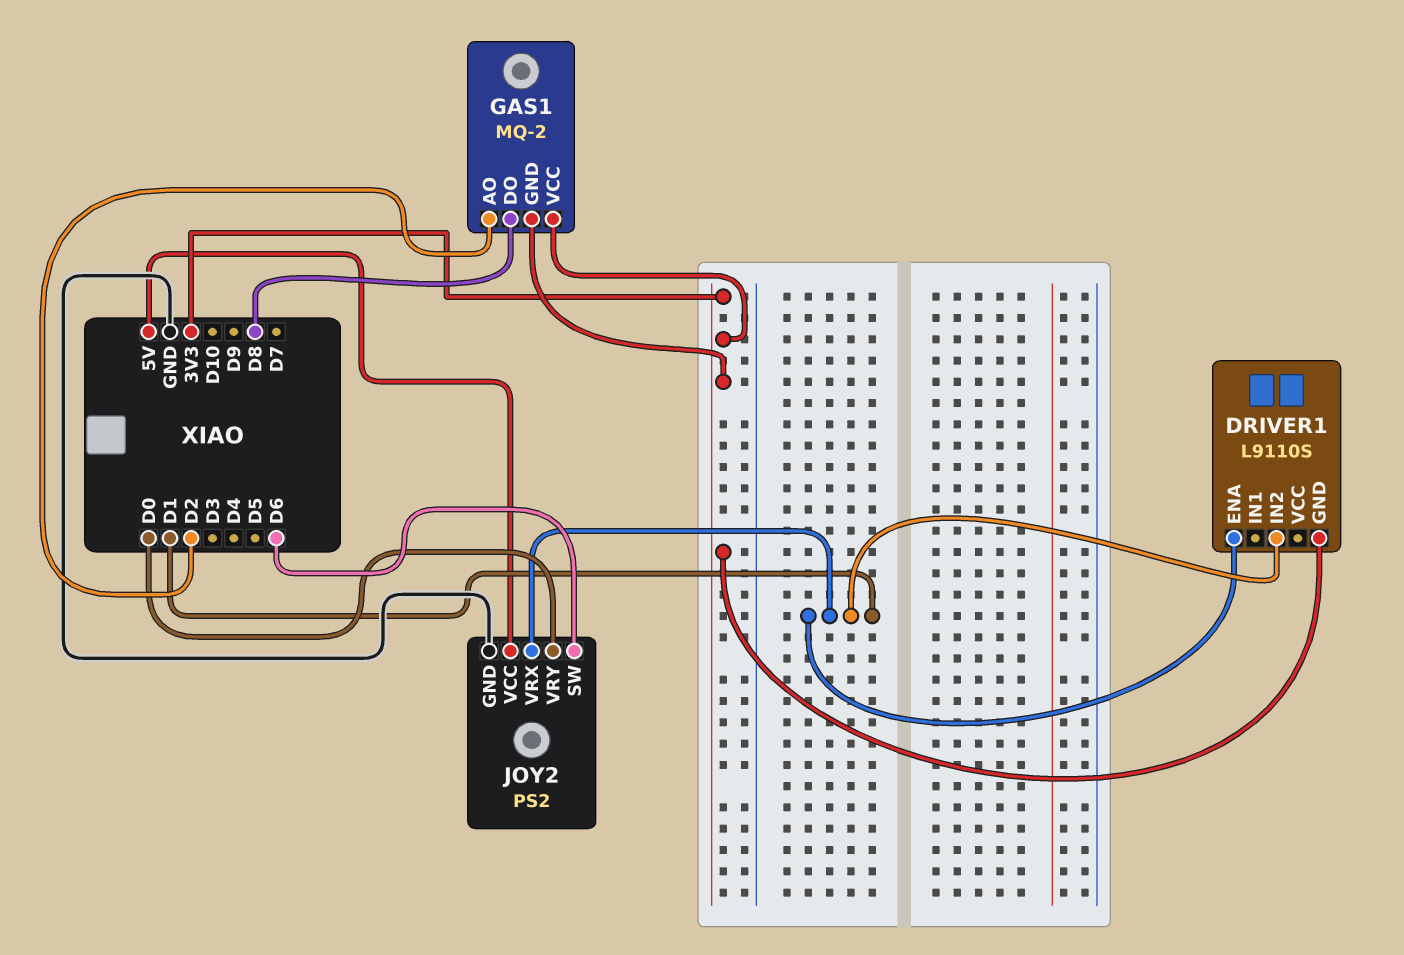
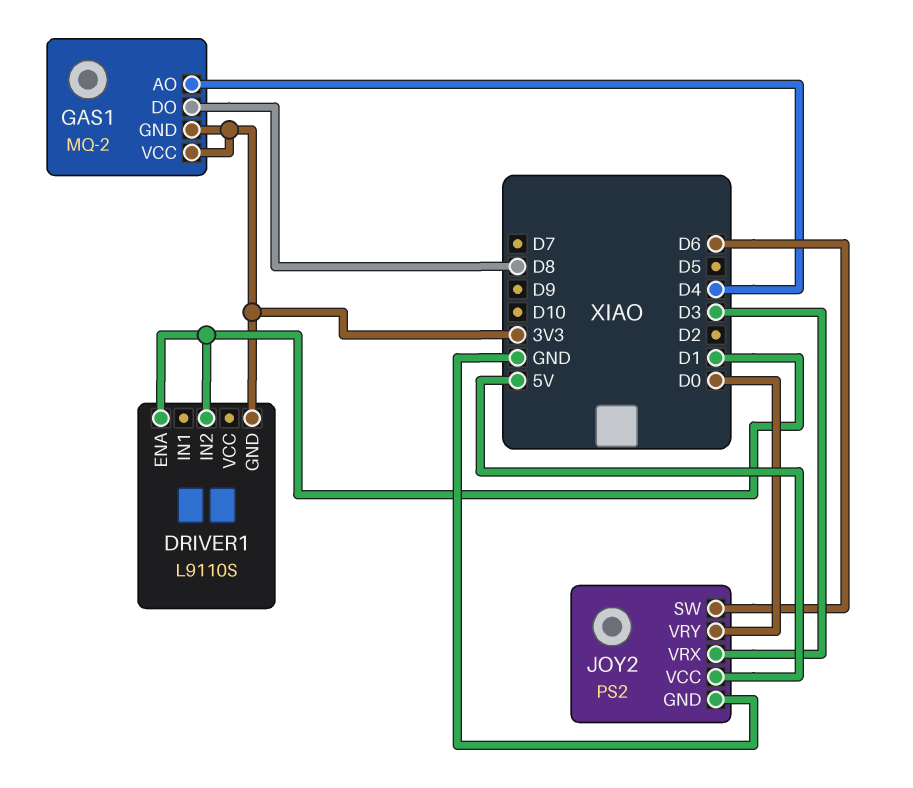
GAS1 pin AO: D2 -> D4
JOY2 pin VRX: D1 -> D3

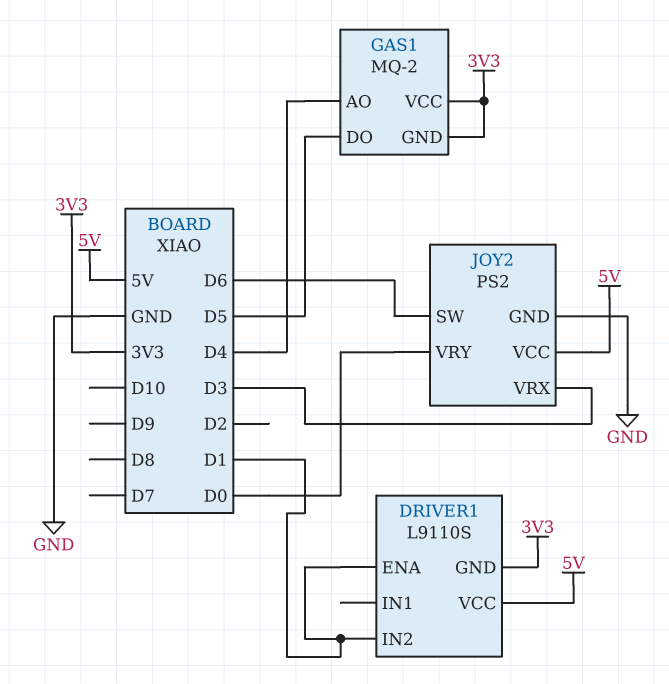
DRIVER1 pin VCC: none -> 5V
GAS1 pin DO: D8 -> D5

